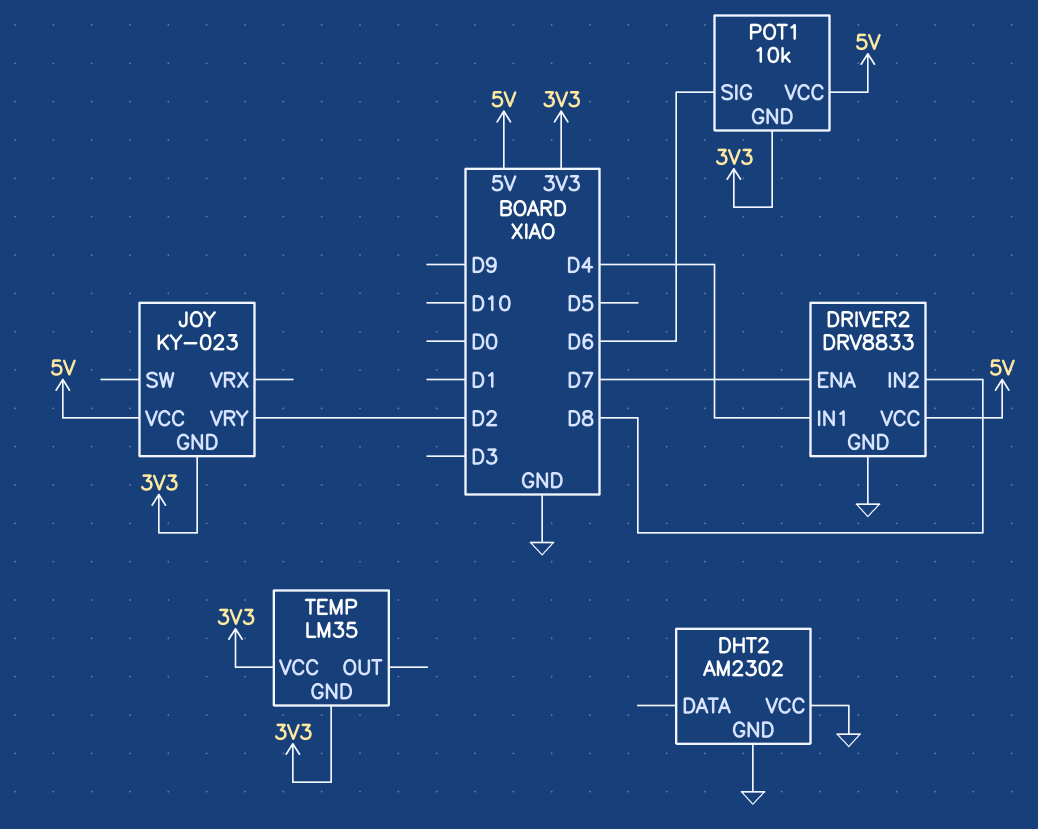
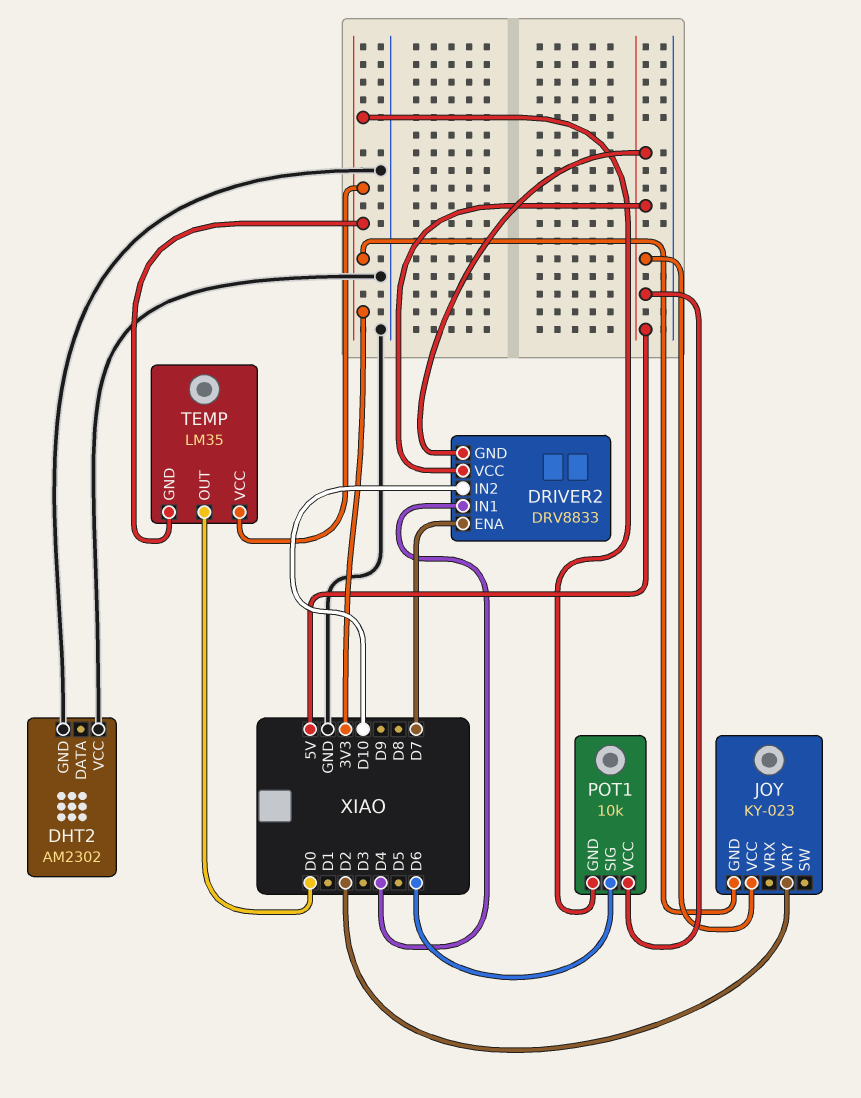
DRIVER2 pin GND: GND -> 5V
DRIVER2 pin IN2: D8 -> D10
TEMP pin OUT: none -> D0

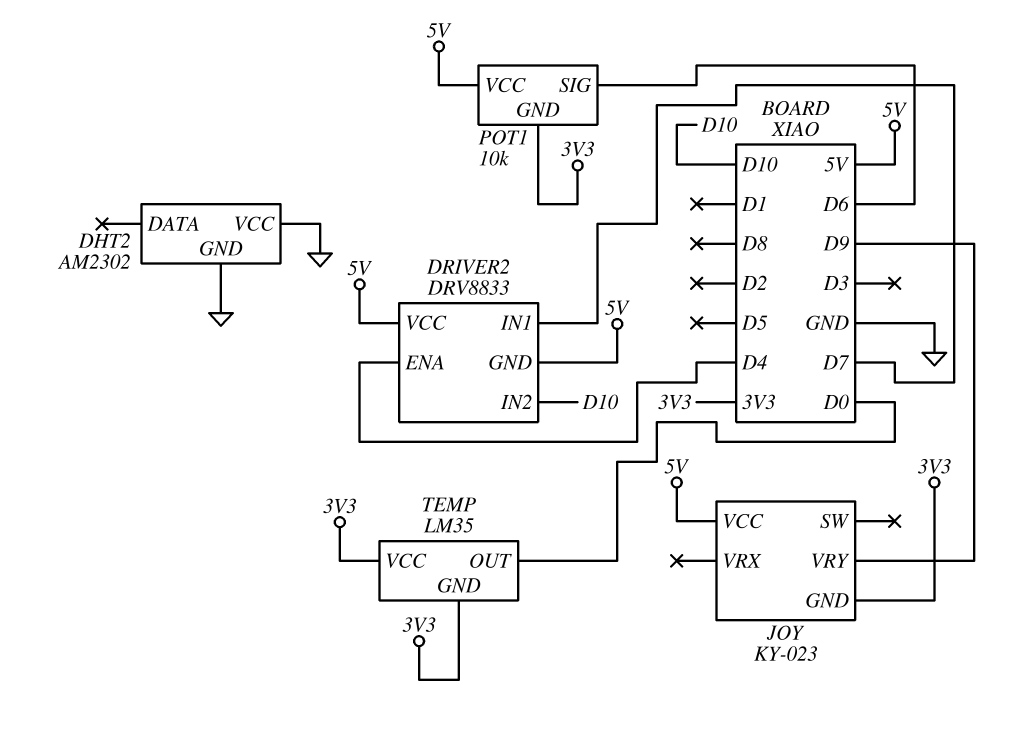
DRIVER2 pin ENA: D7 -> D4
DRIVER2 pin IN1: D4 -> D7
JOY pin VRY: D2 -> D9

